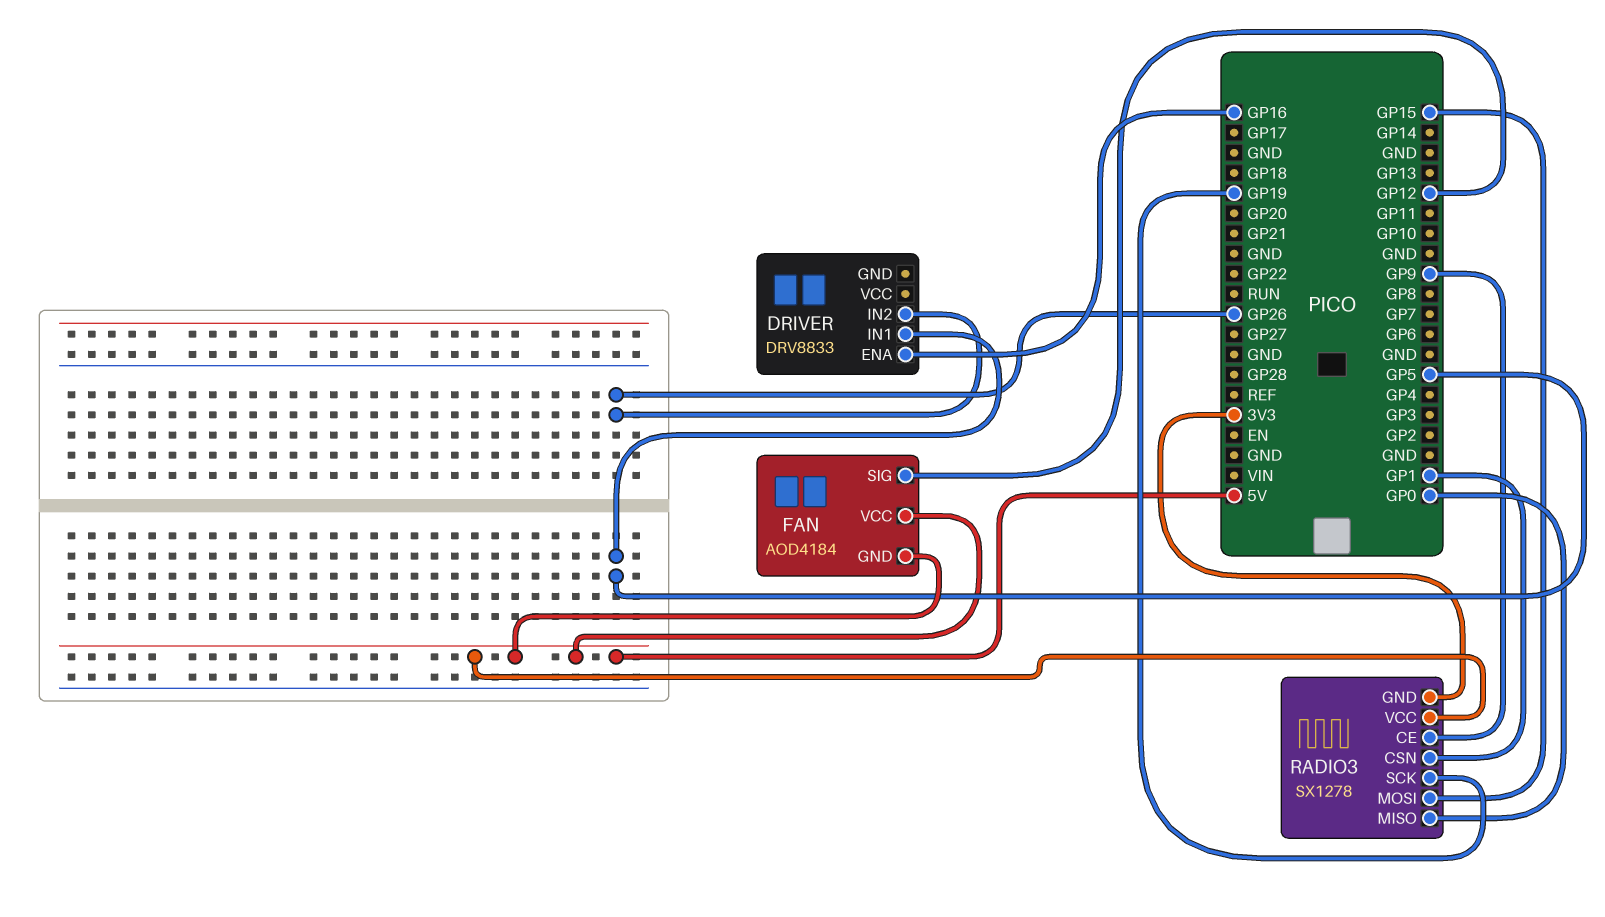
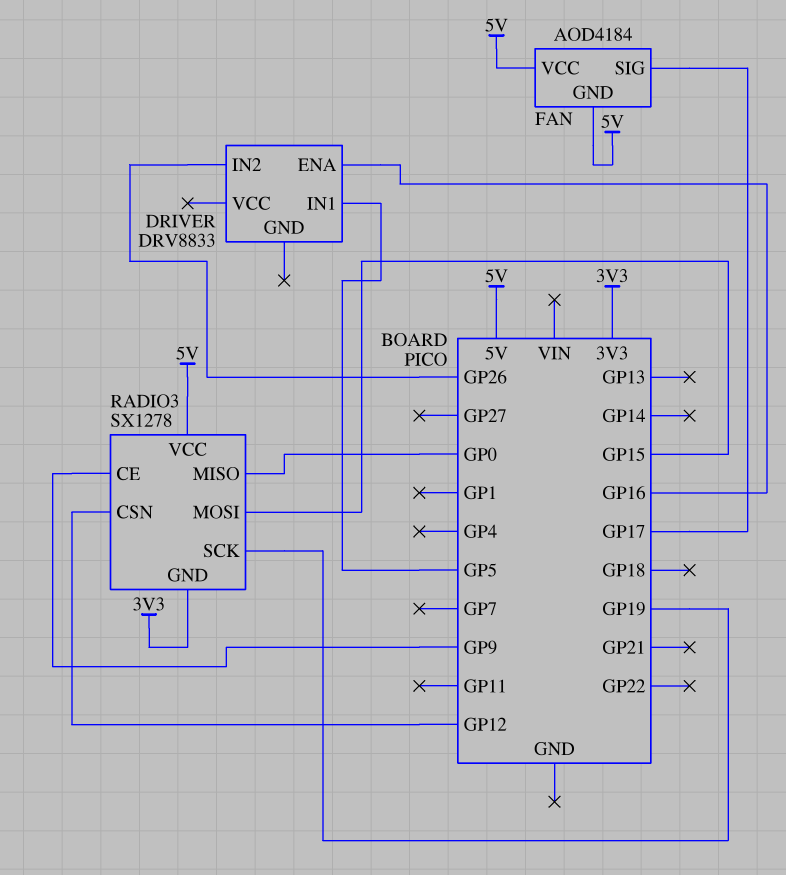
FAN pin SIG: GP12 -> GP17
RADIO3 pin CSN: GP1 -> GP12

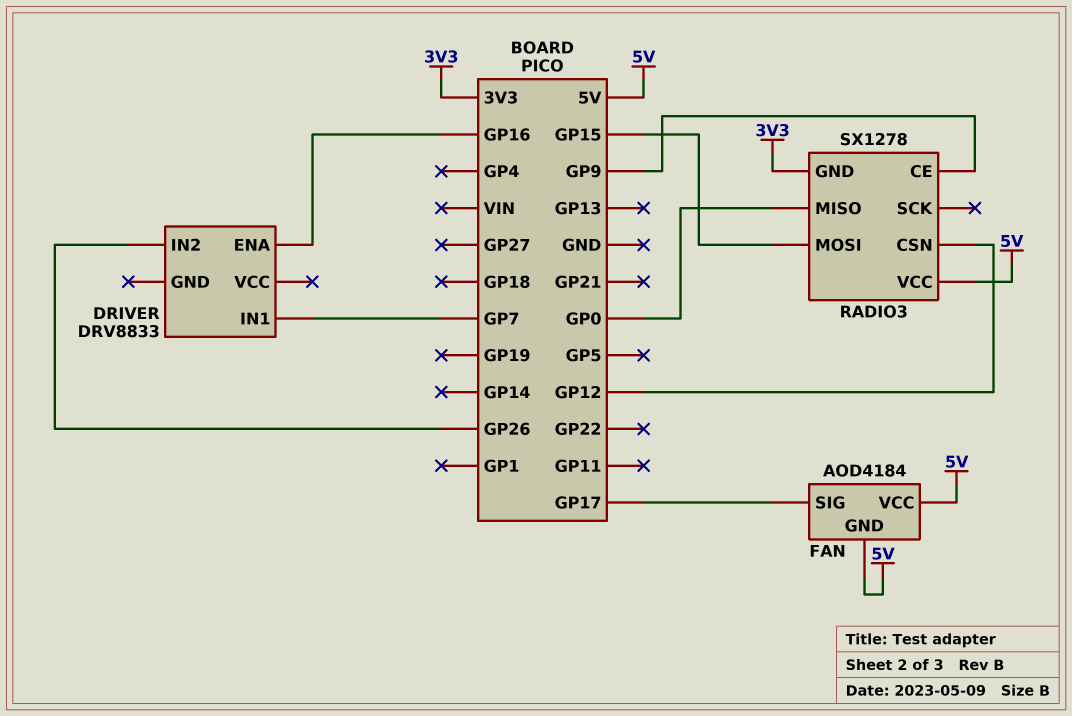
DRIVER pin IN1: GP5 -> GP7
RADIO3 pin SCK: GP19 -> none

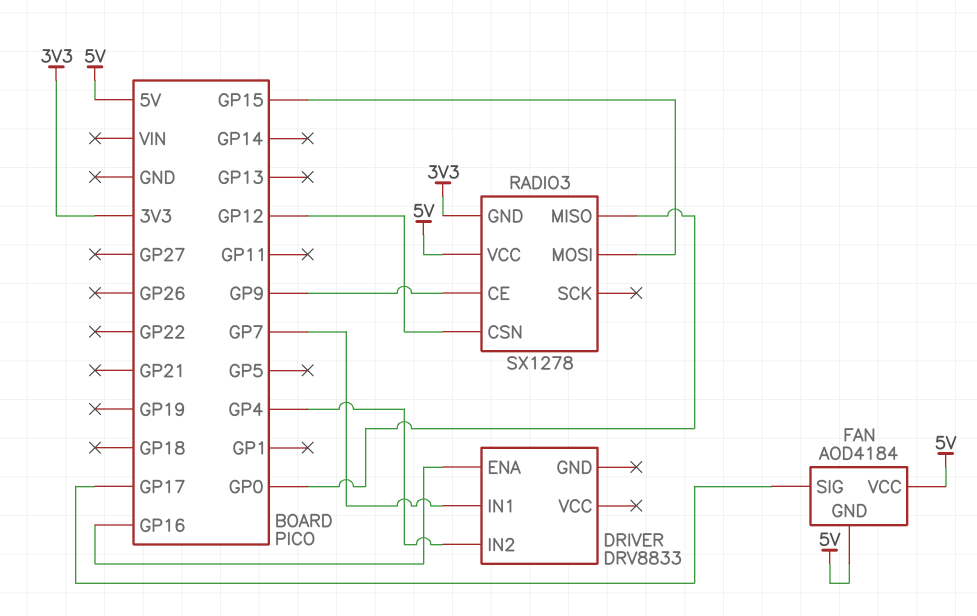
DRIVER pin IN2: GP26 -> GP4

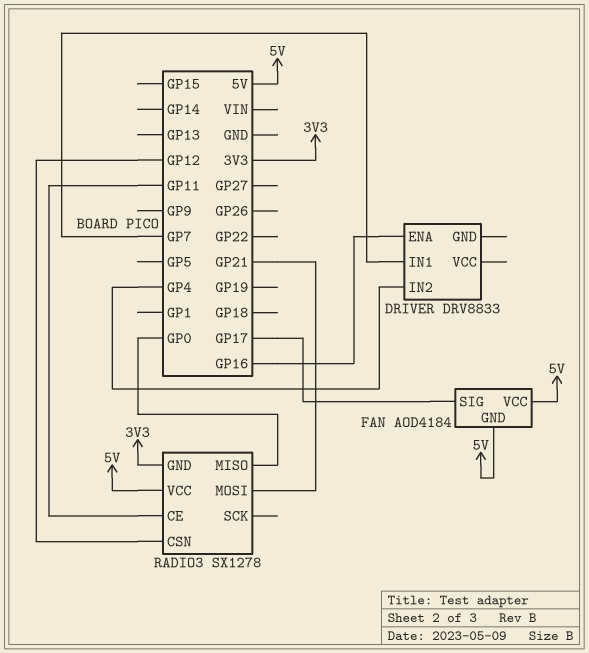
RADIO3 pin CE: GP9 -> GP11
RADIO3 pin MOSI: GP15 -> GP21

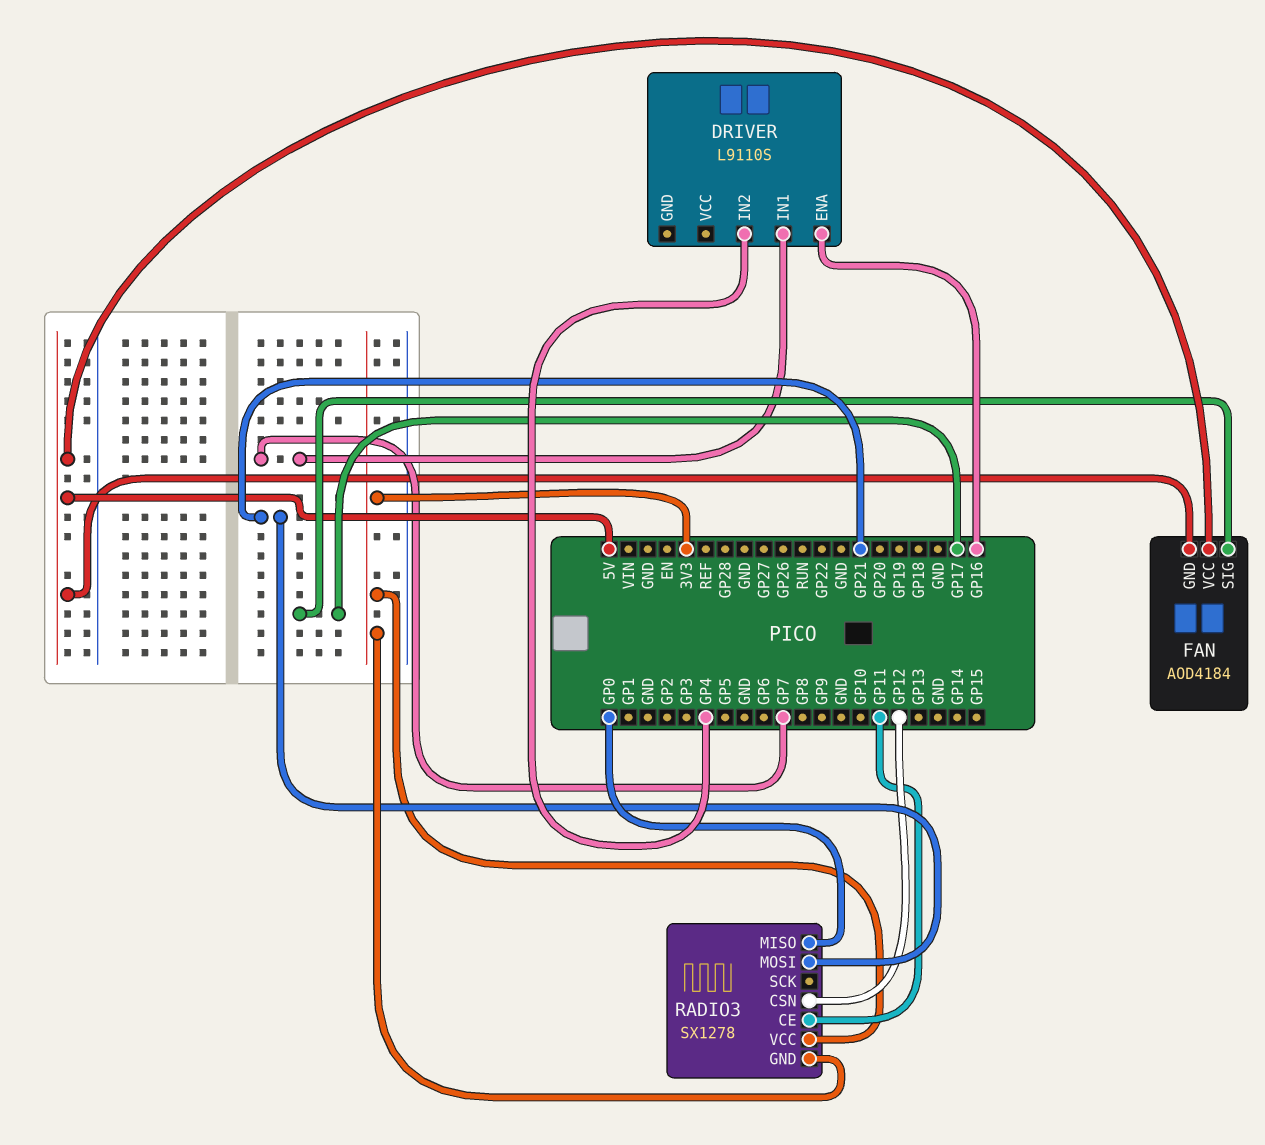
DRIVER: DRV8833 -> L9110S
RADIO3 pin VCC: 5V -> 3V3

